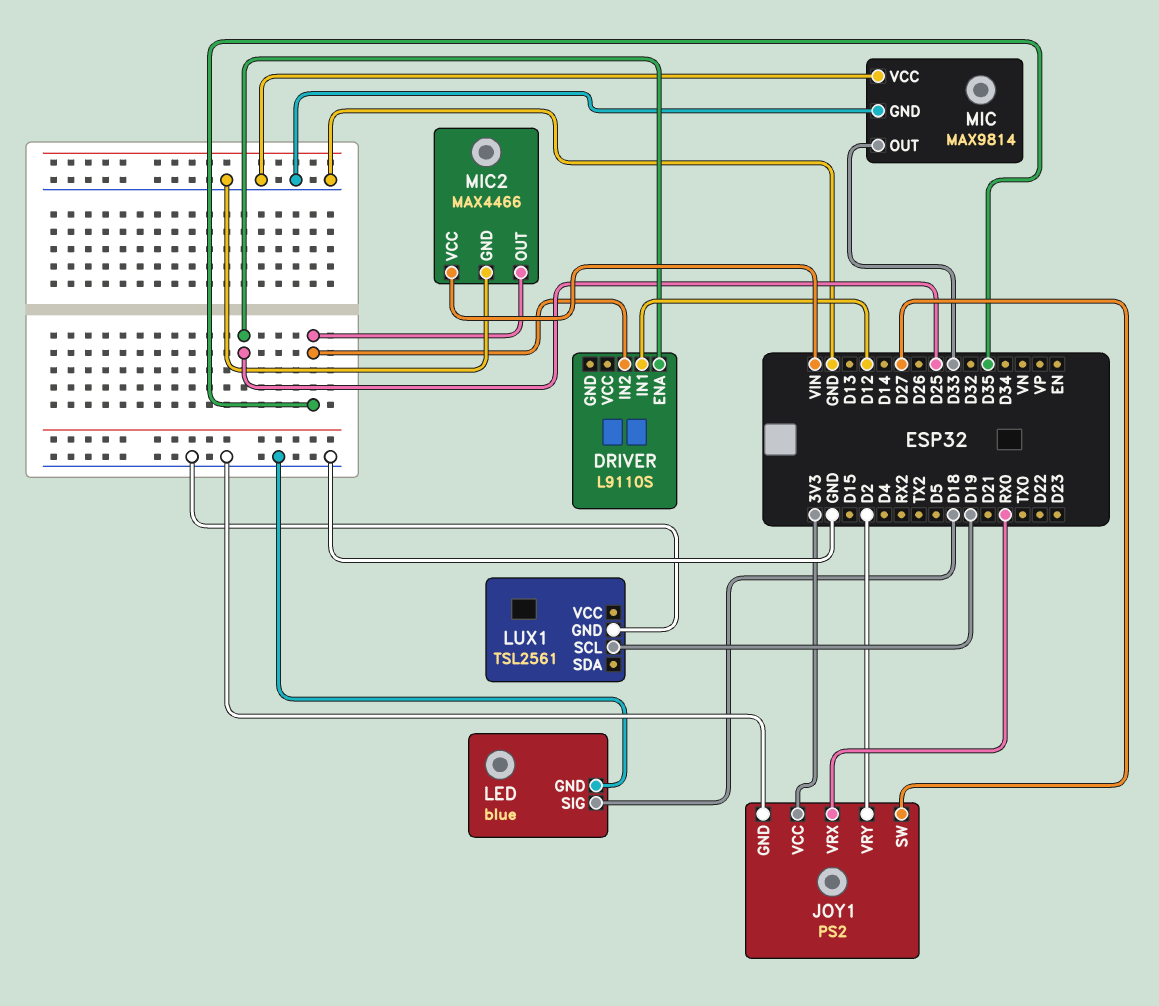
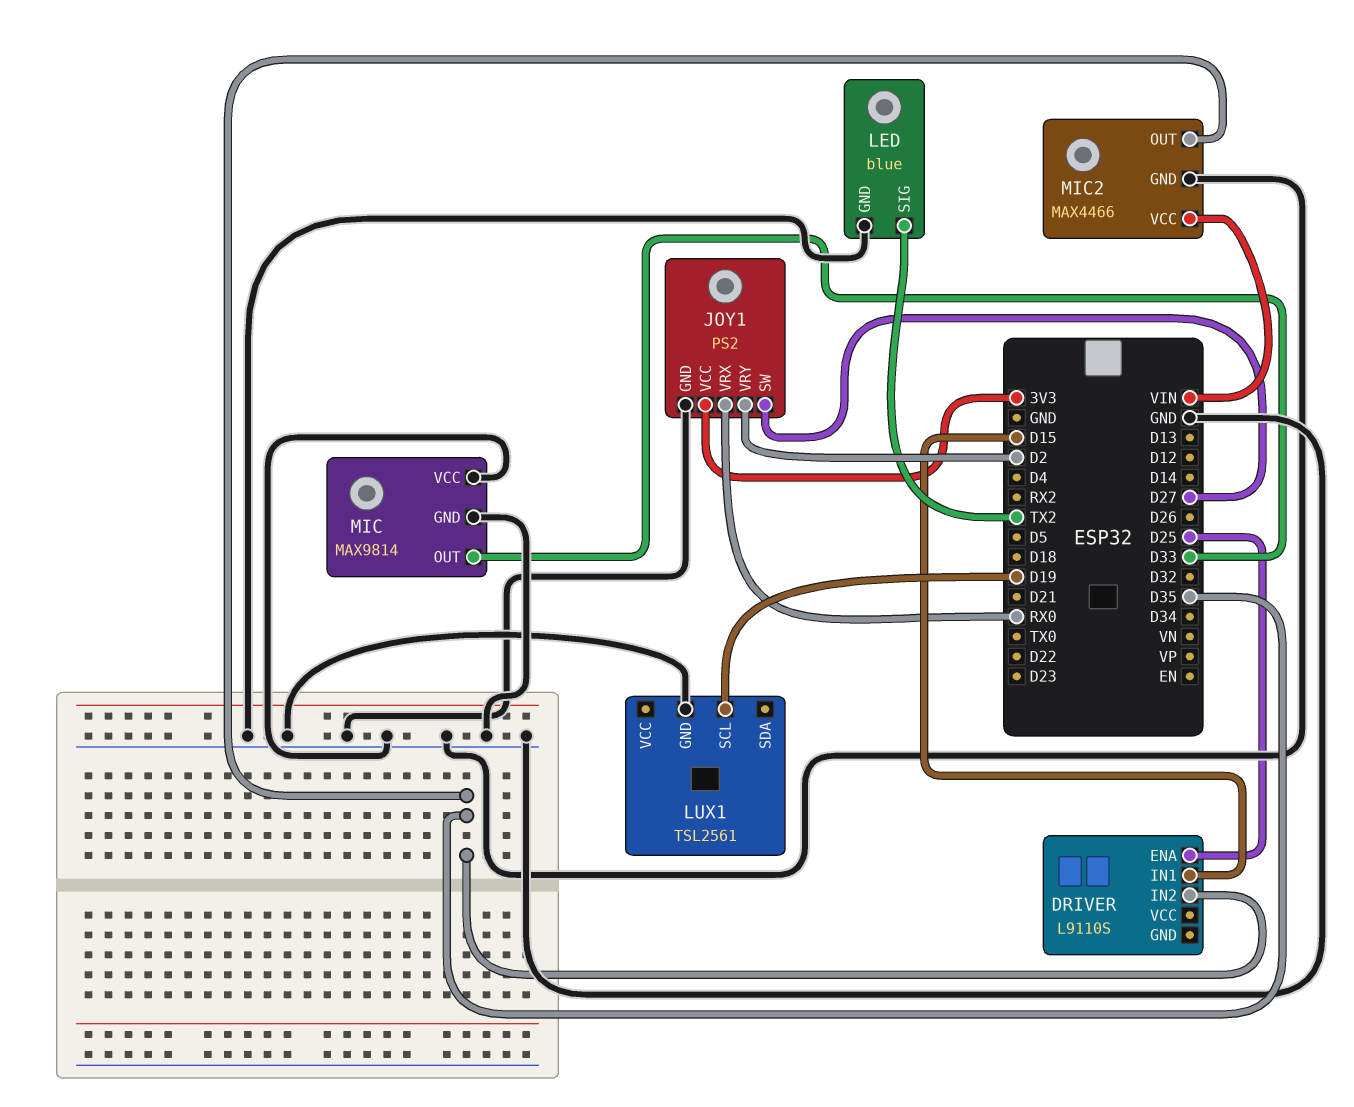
DRIVER pin IN1: D12 -> D15
LED pin SIG: D18 -> TX2

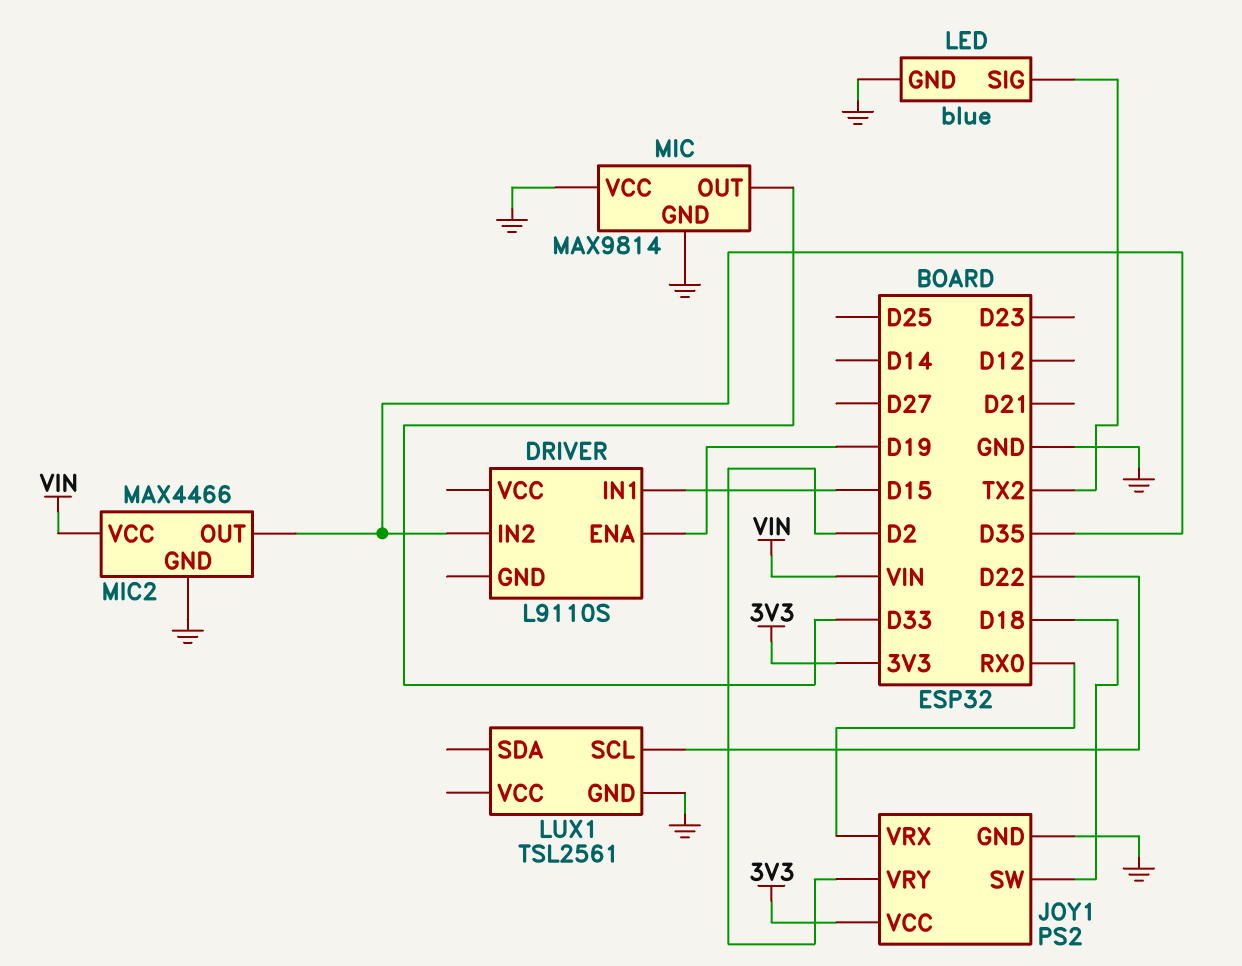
DRIVER pin ENA: D25 -> D19
JOY1 pin SW: D27 -> D18
LUX1 pin SCL: D19 -> D22

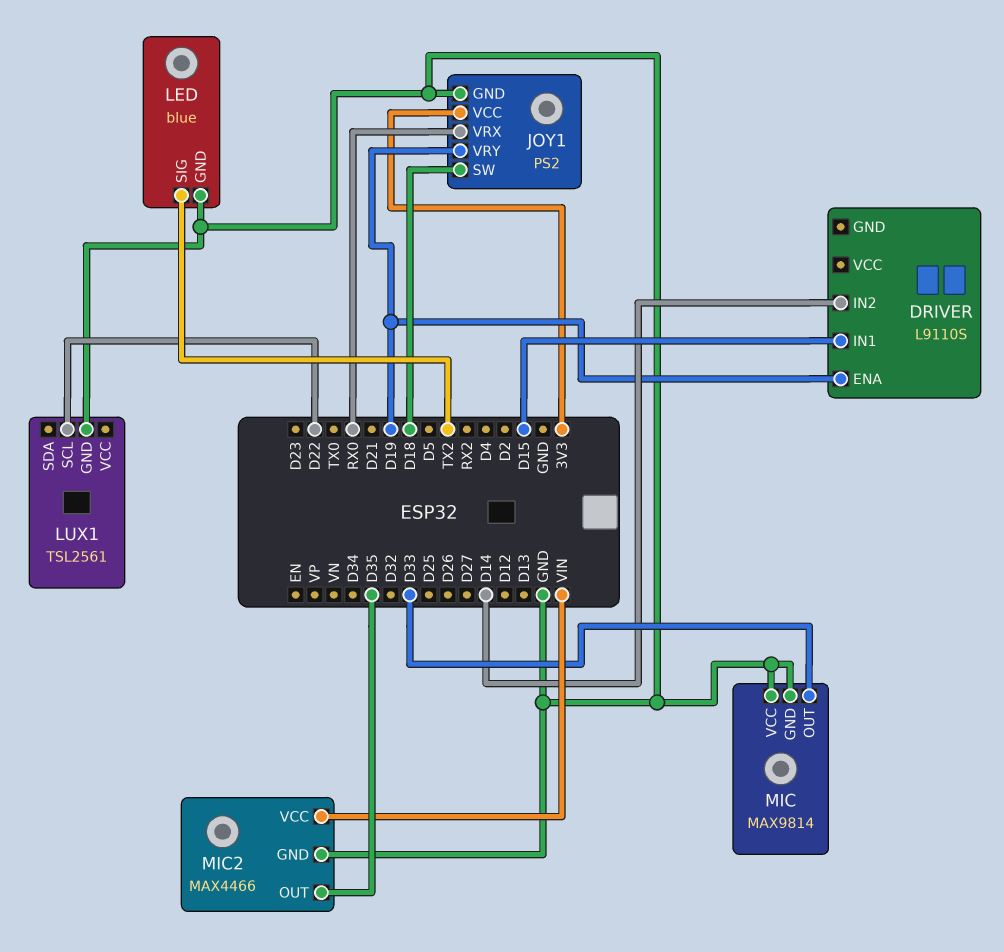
DRIVER pin IN2: D35 -> D14
JOY1 pin VRY: D2 -> D19

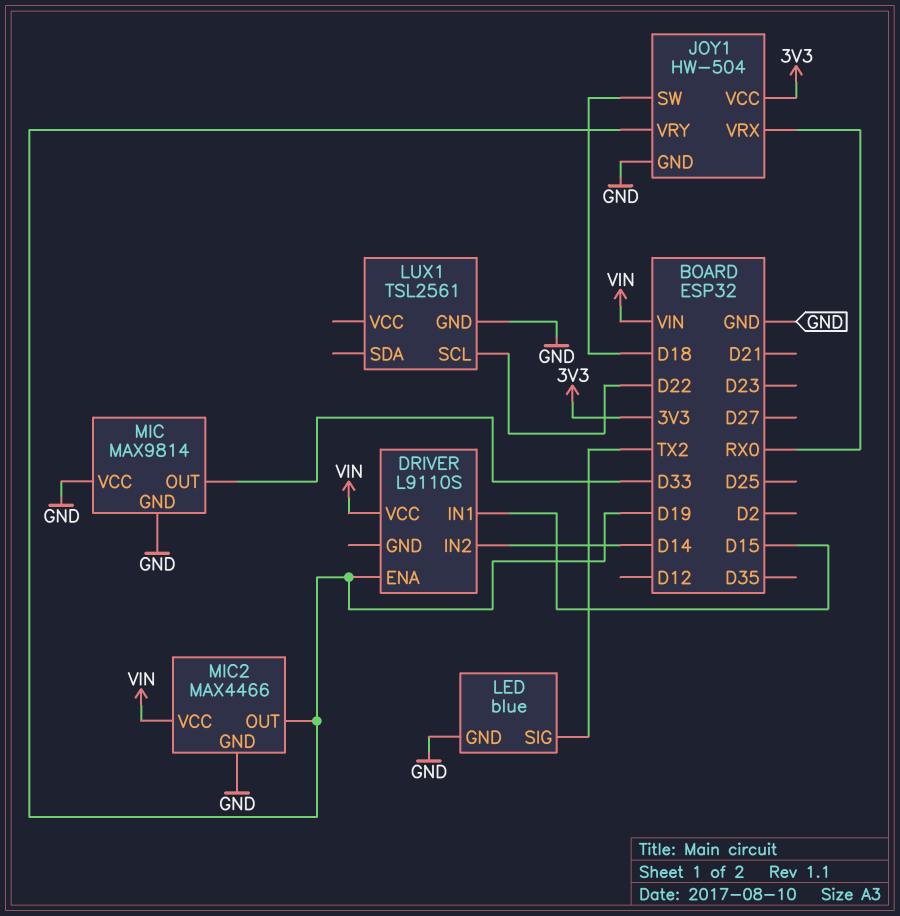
DRIVER pin VCC: none -> VIN
JOY1: PS2 -> HW-504
MIC2 pin OUT: D35 -> D19

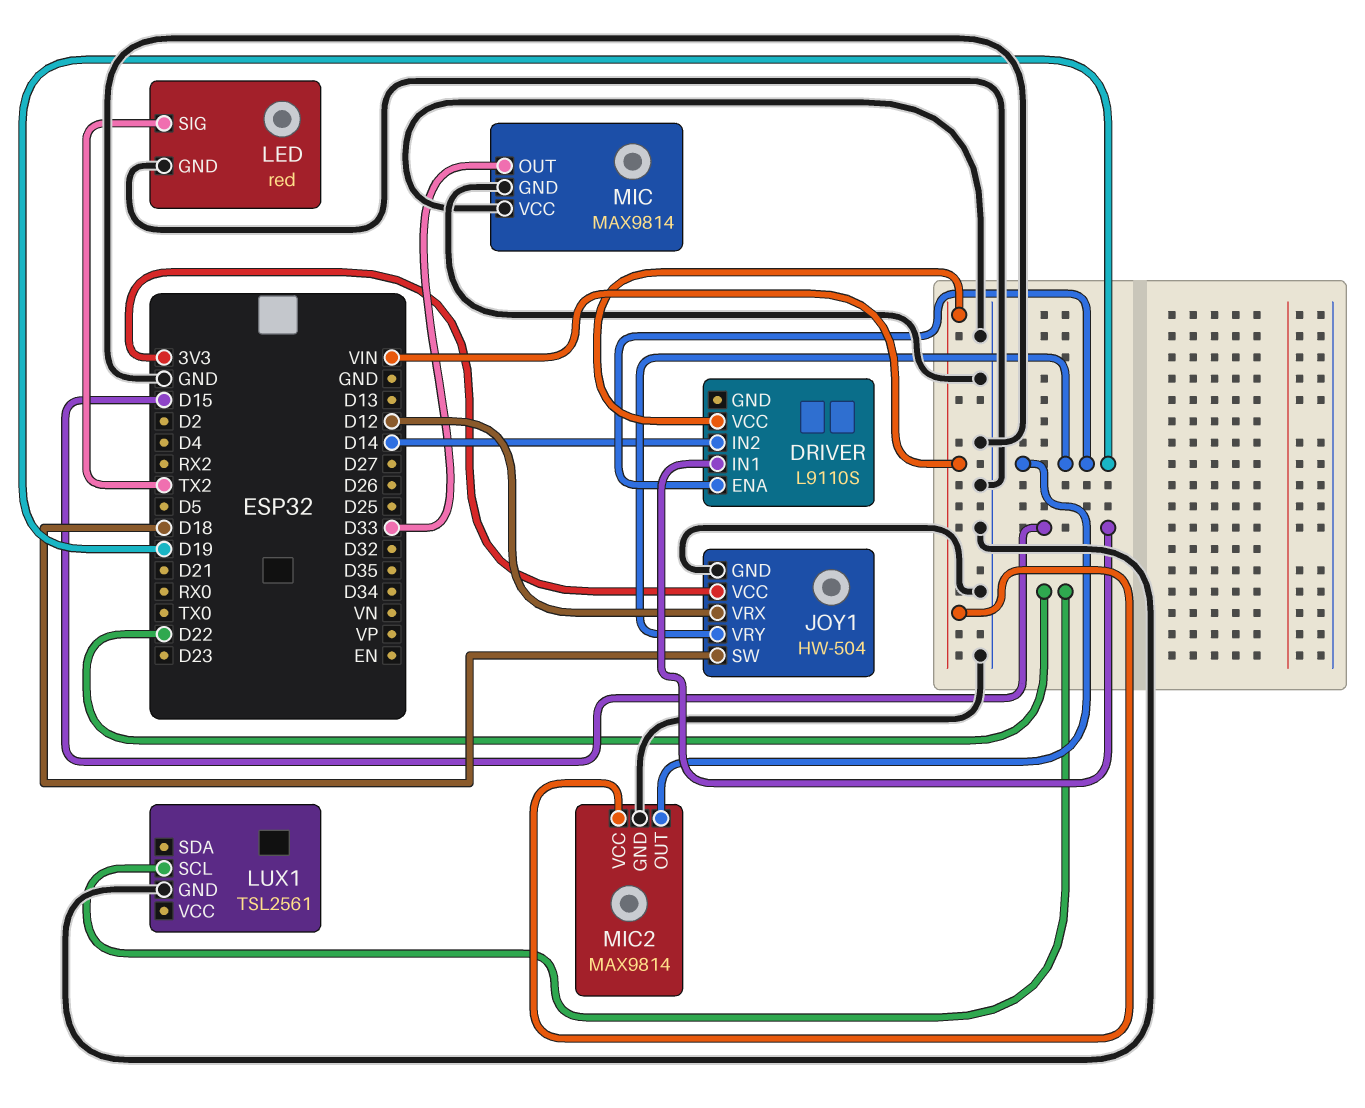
JOY1 pin VRX: RX0 -> D12
LED: blue -> red
MIC2: MAX4466 -> MAX9814

